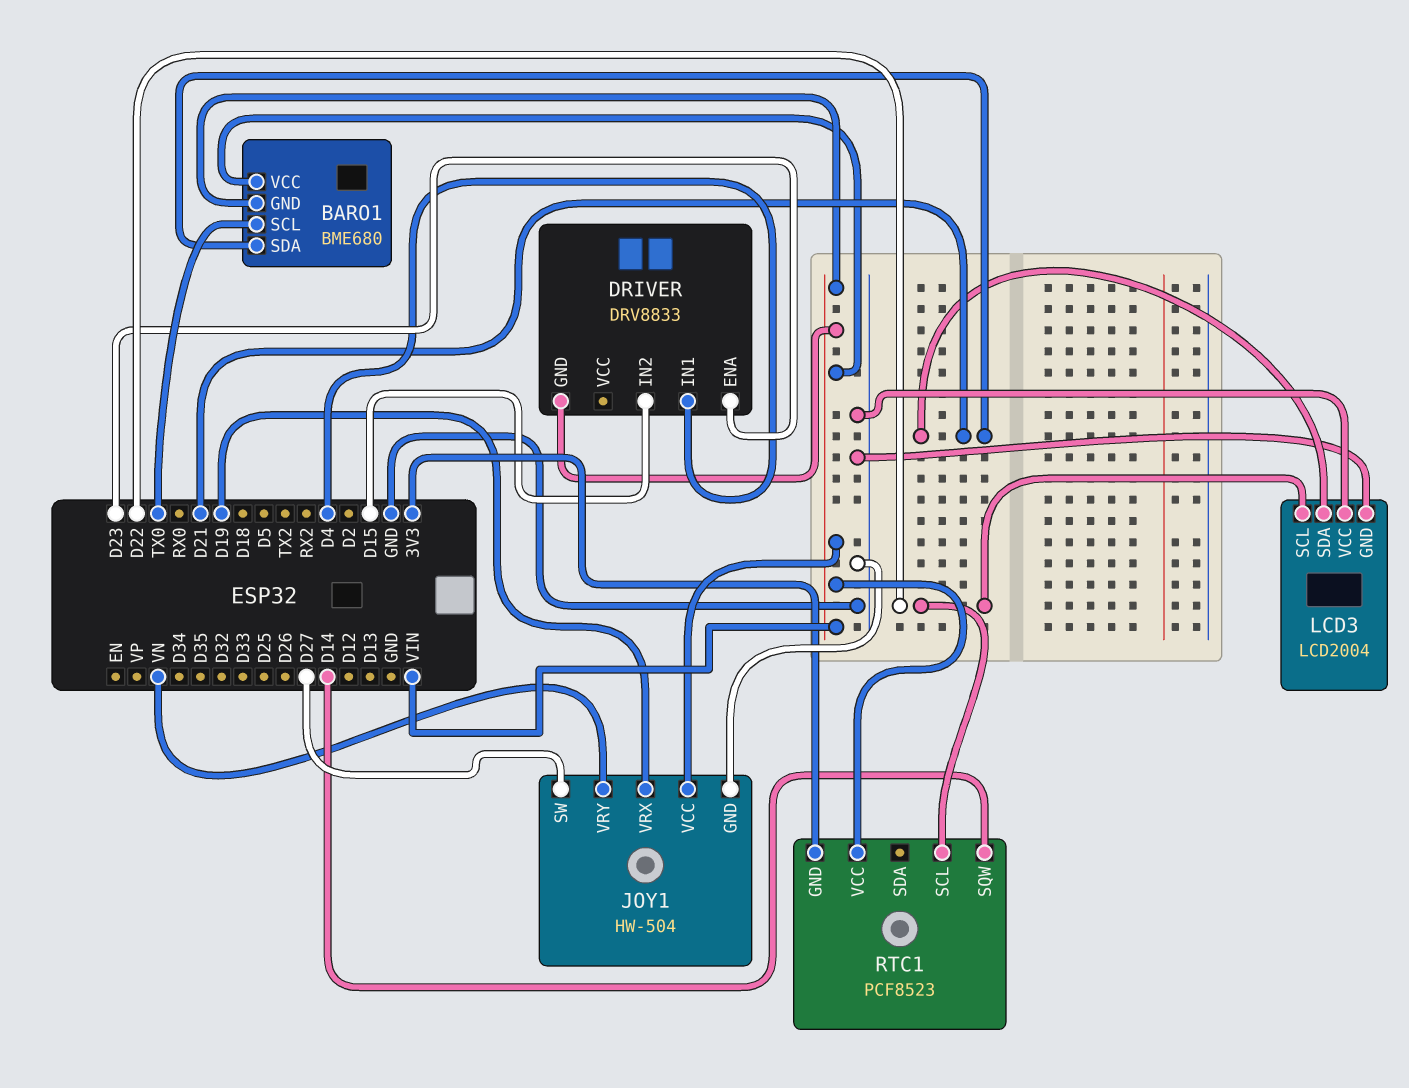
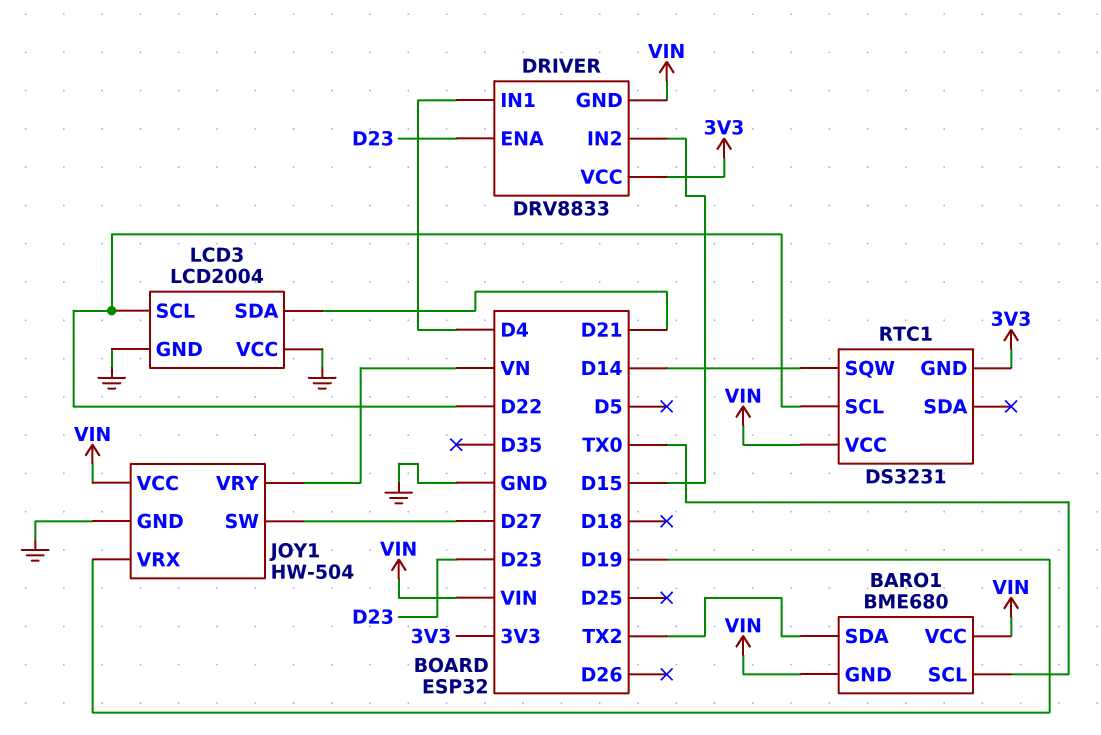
BARO1 pin SDA: D21 -> TX2
DRIVER pin VCC: none -> 3V3
RTC1: PCF8523 -> DS3231

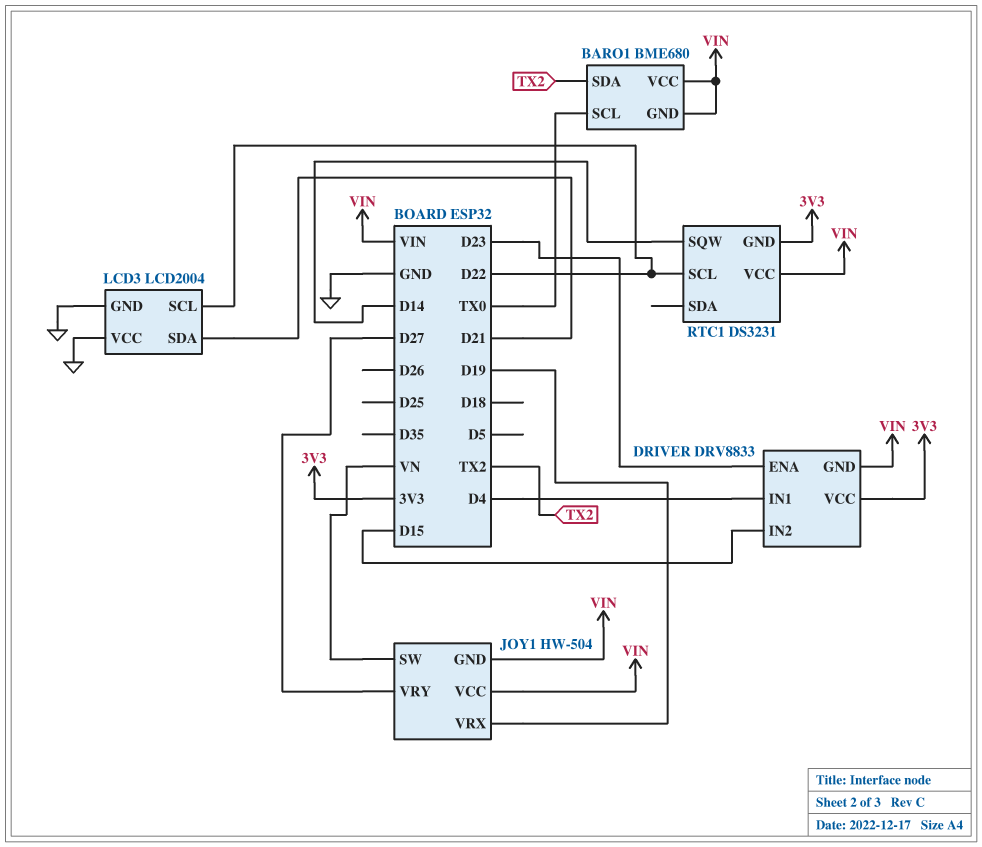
JOY1 pin GND: GND -> VIN
JOY1 pin SW: D27 -> VN
JOY1 pin VRY: VN -> D27

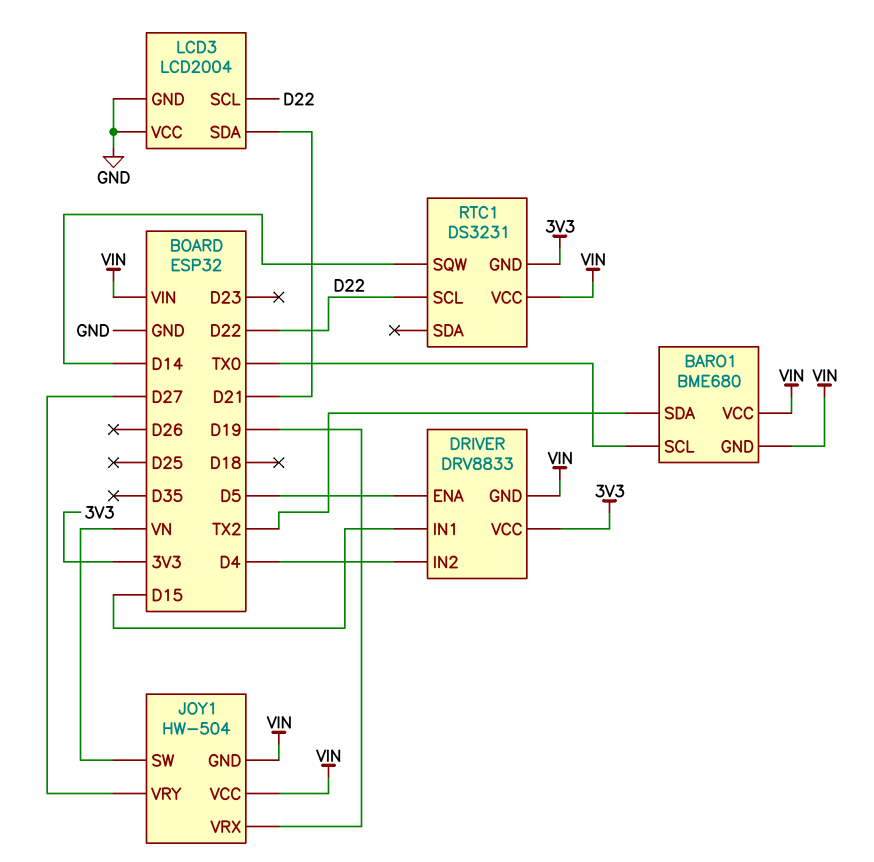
DRIVER pin ENA: D23 -> D5
DRIVER pin IN1: D4 -> D15
DRIVER pin IN2: D15 -> D4

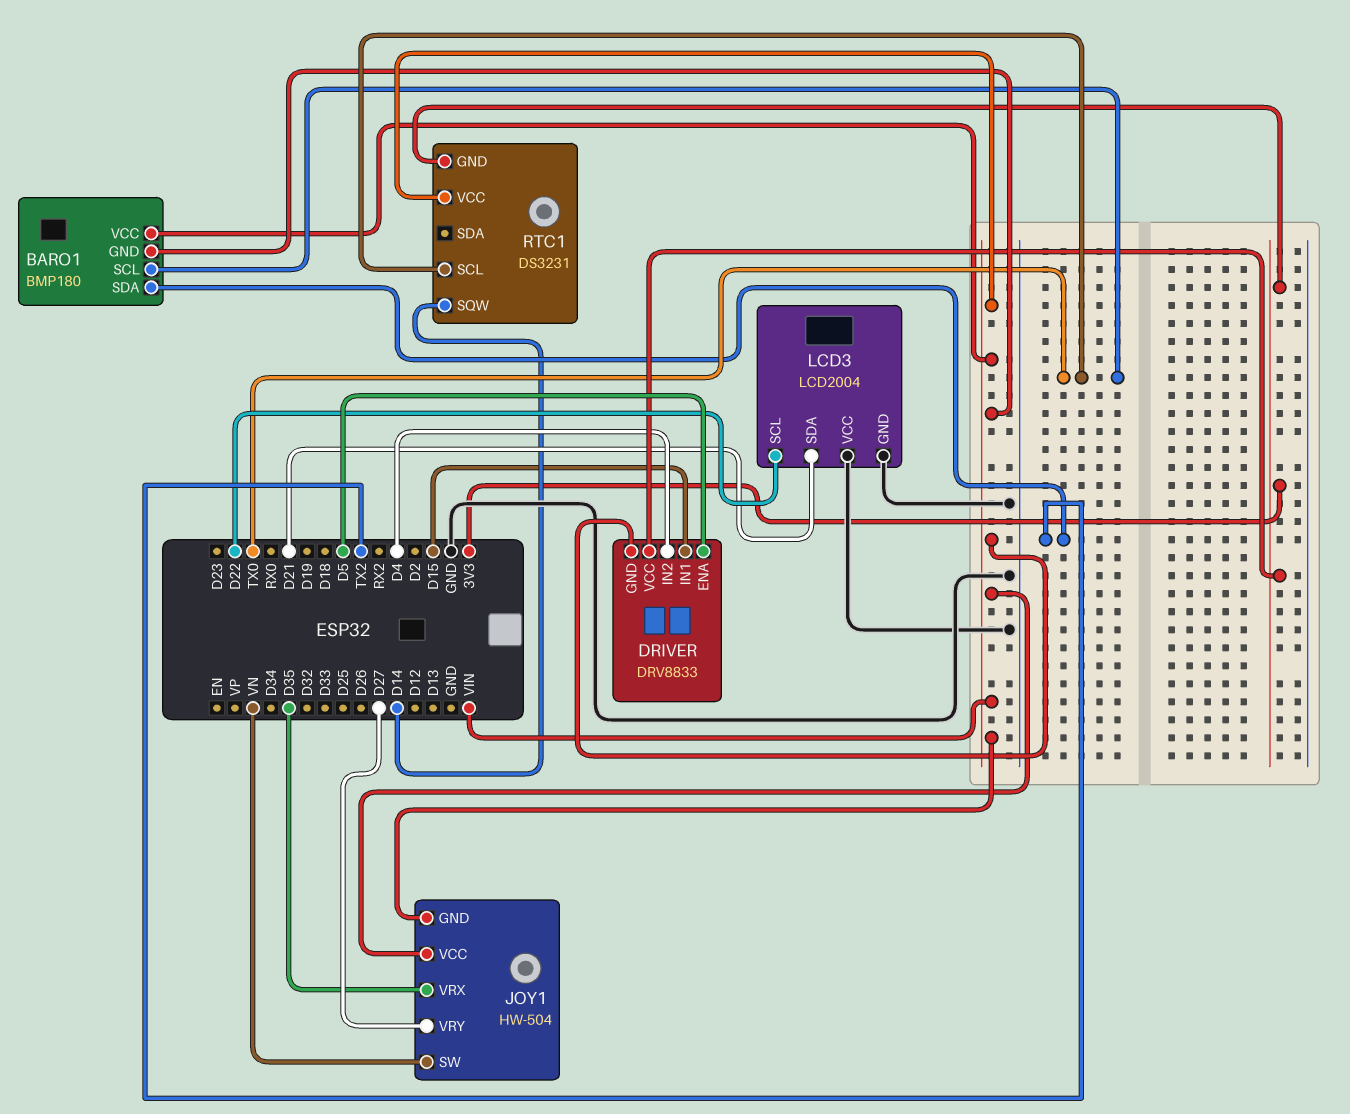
BARO1: BME680 -> BMP180
JOY1 pin VRX: D19 -> D35
RTC1 pin SCL: D22 -> TX0

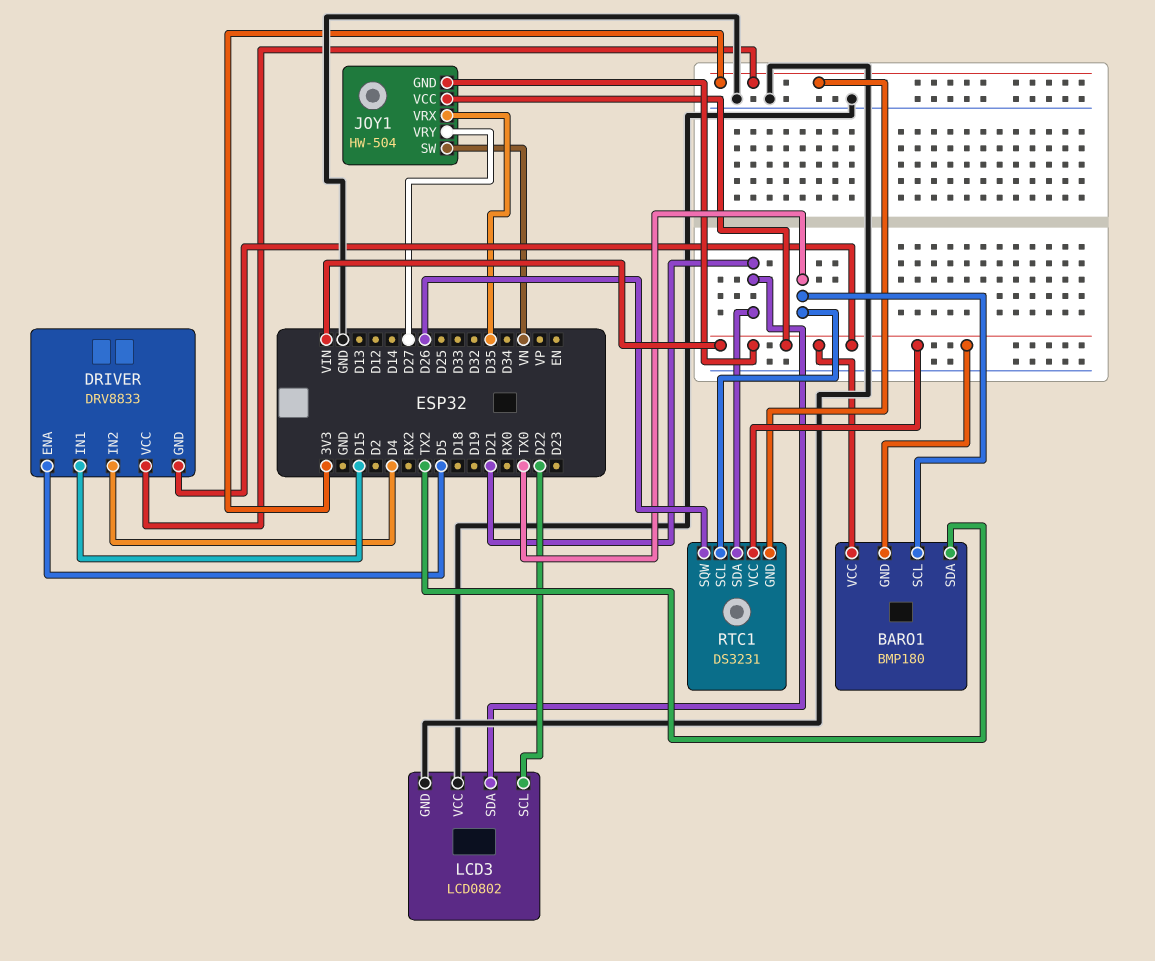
LCD3: LCD2004 -> LCD0802
RTC1 pin SDA: none -> D21
RTC1 pin SQW: D14 -> D26

